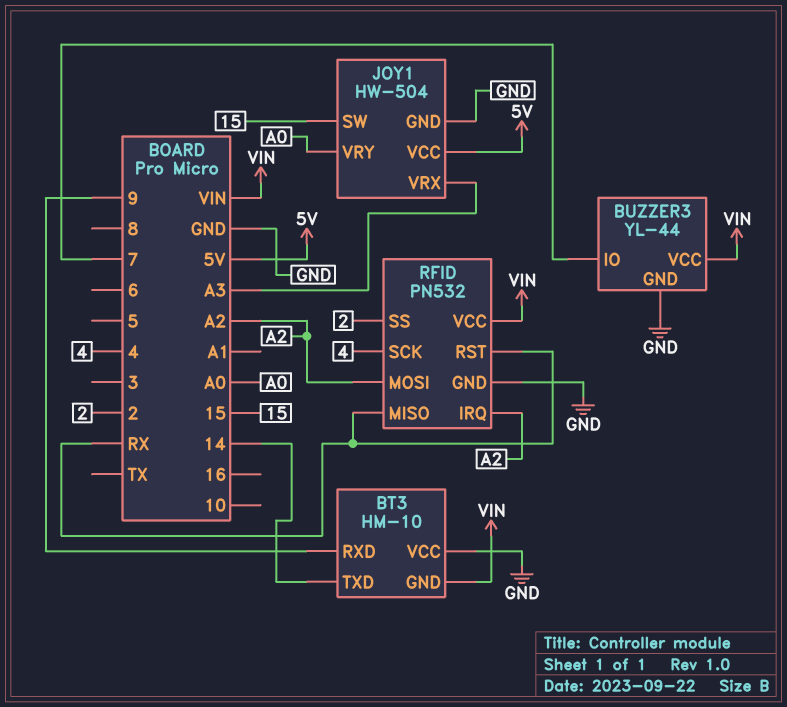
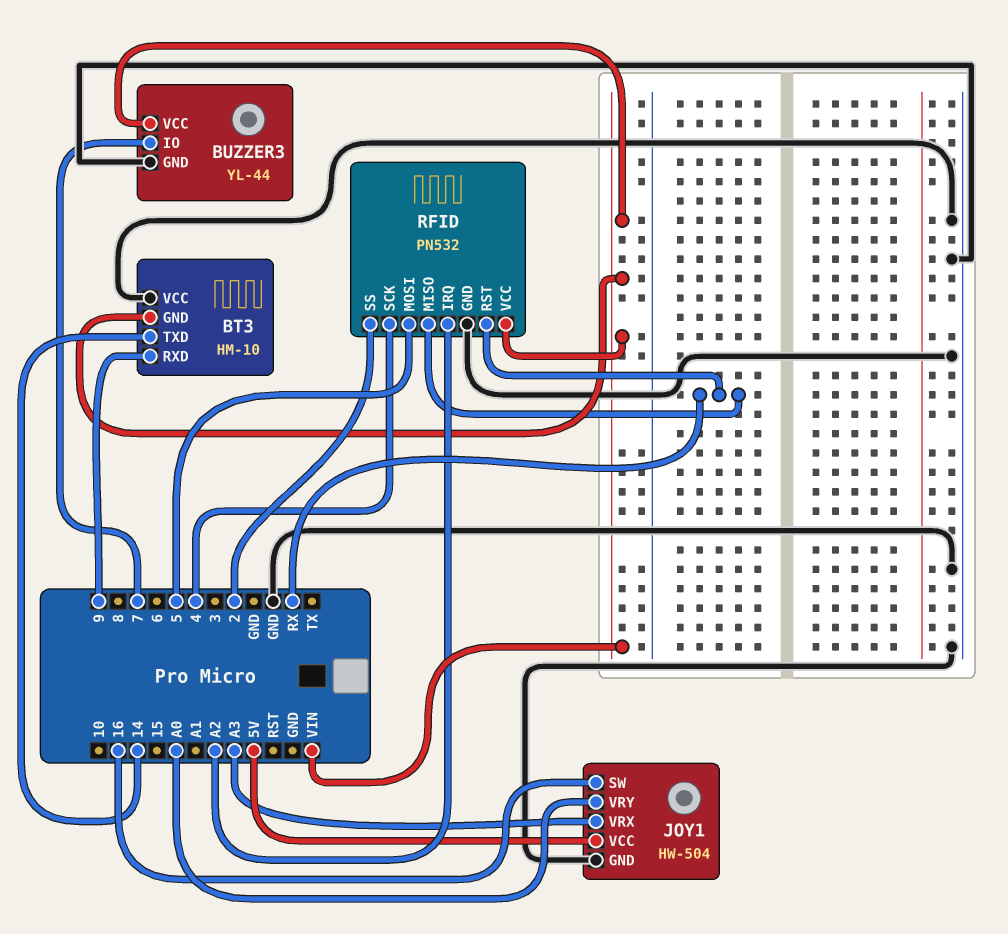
JOY1 pin SW: 15 -> 16
RFID pin MOSI: A2 -> 5

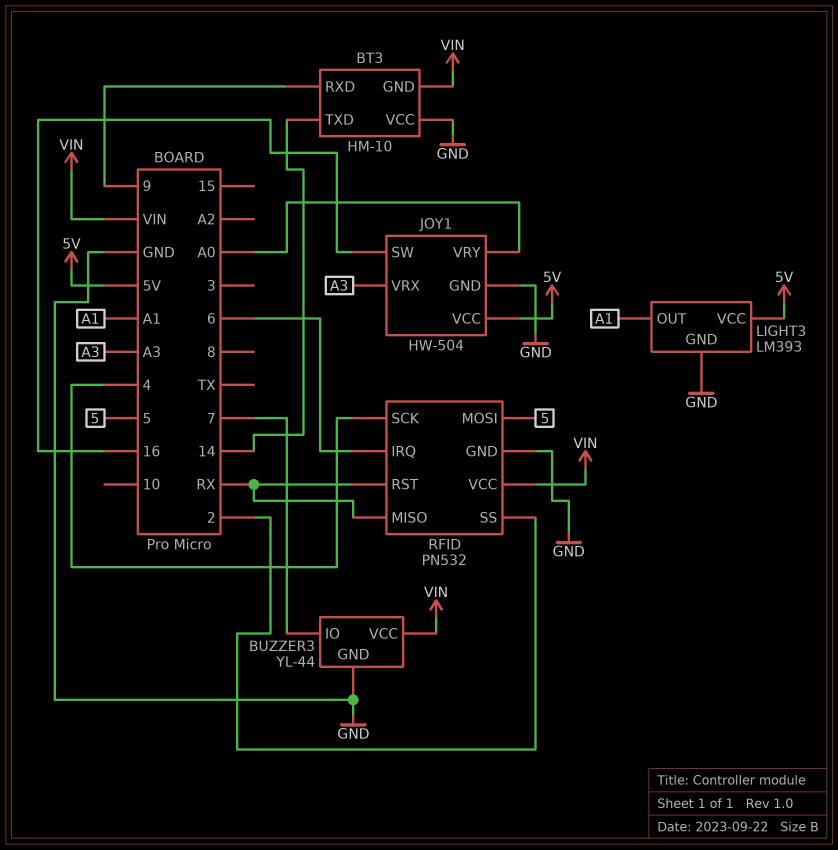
LIGHT3: none -> LM393
LIGHT3 pin GND: none -> GND
LIGHT3 pin OUT: none -> A1
LIGHT3 pin VCC: none -> 5V
RFID pin IRQ: A2 -> 6

